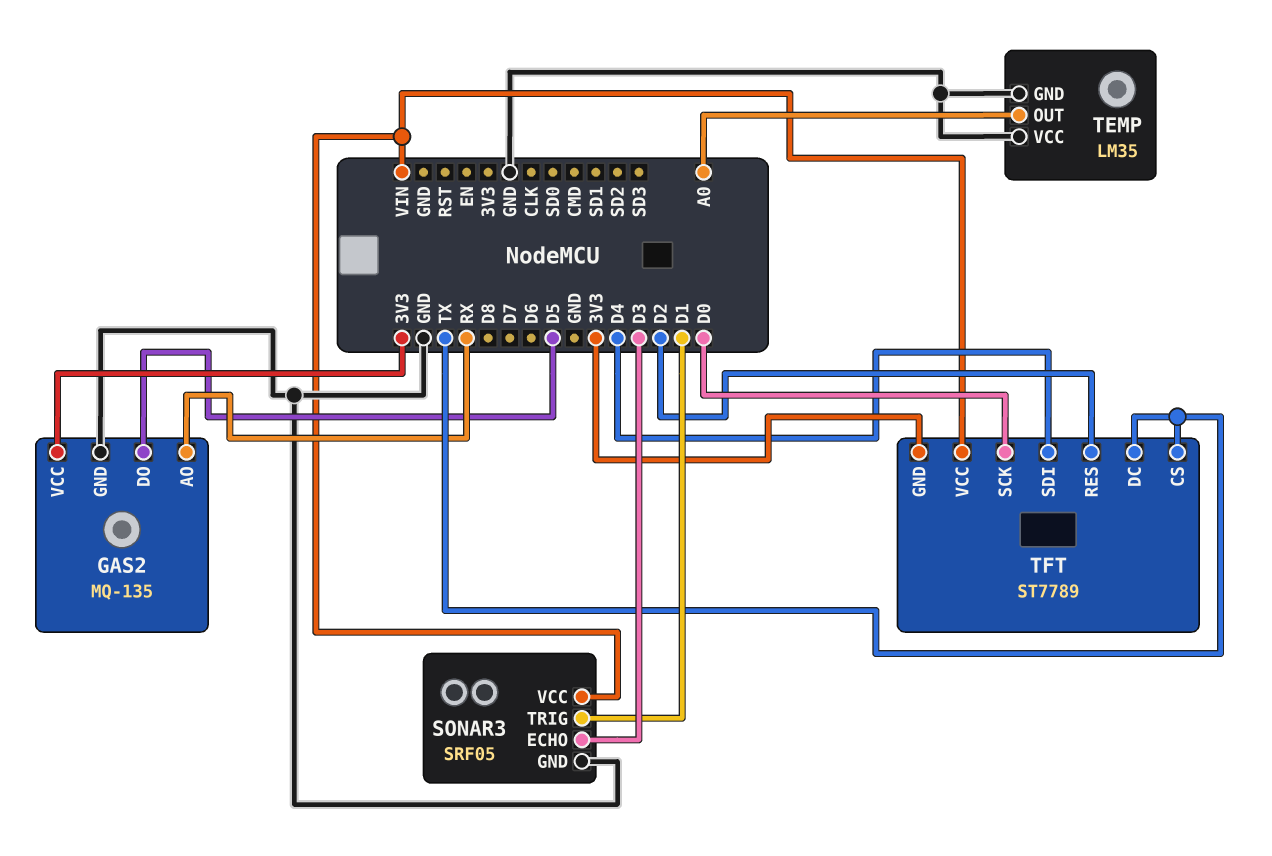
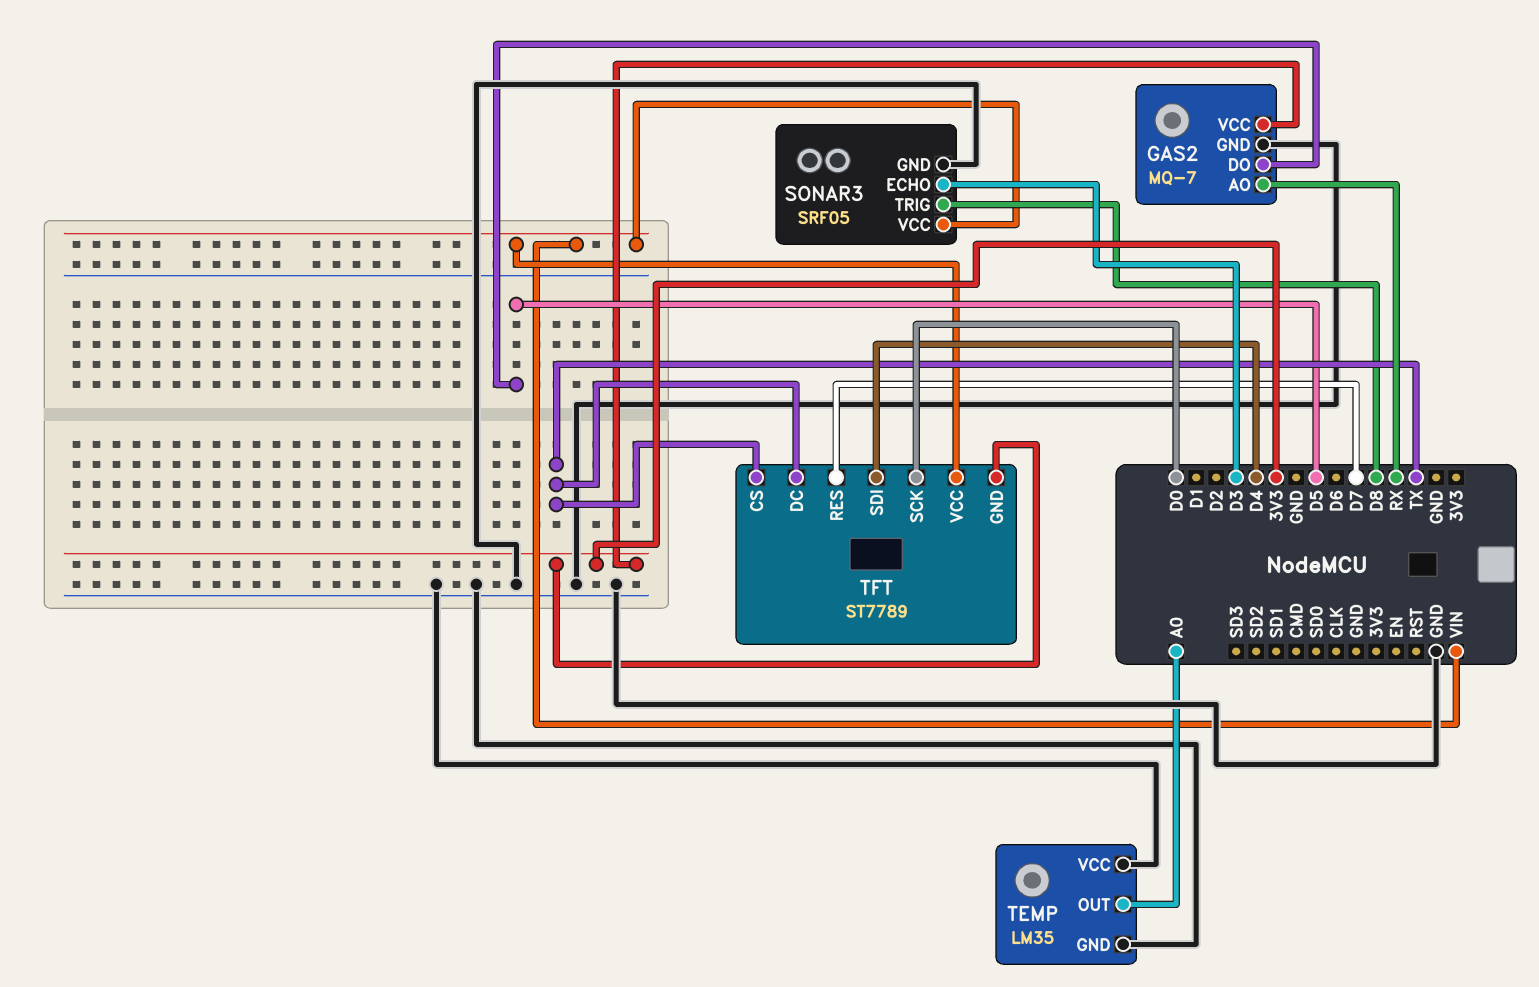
GAS2: MQ-135 -> MQ-7
SONAR3 pin TRIG: D1 -> D8
TFT pin RES: D2 -> D7

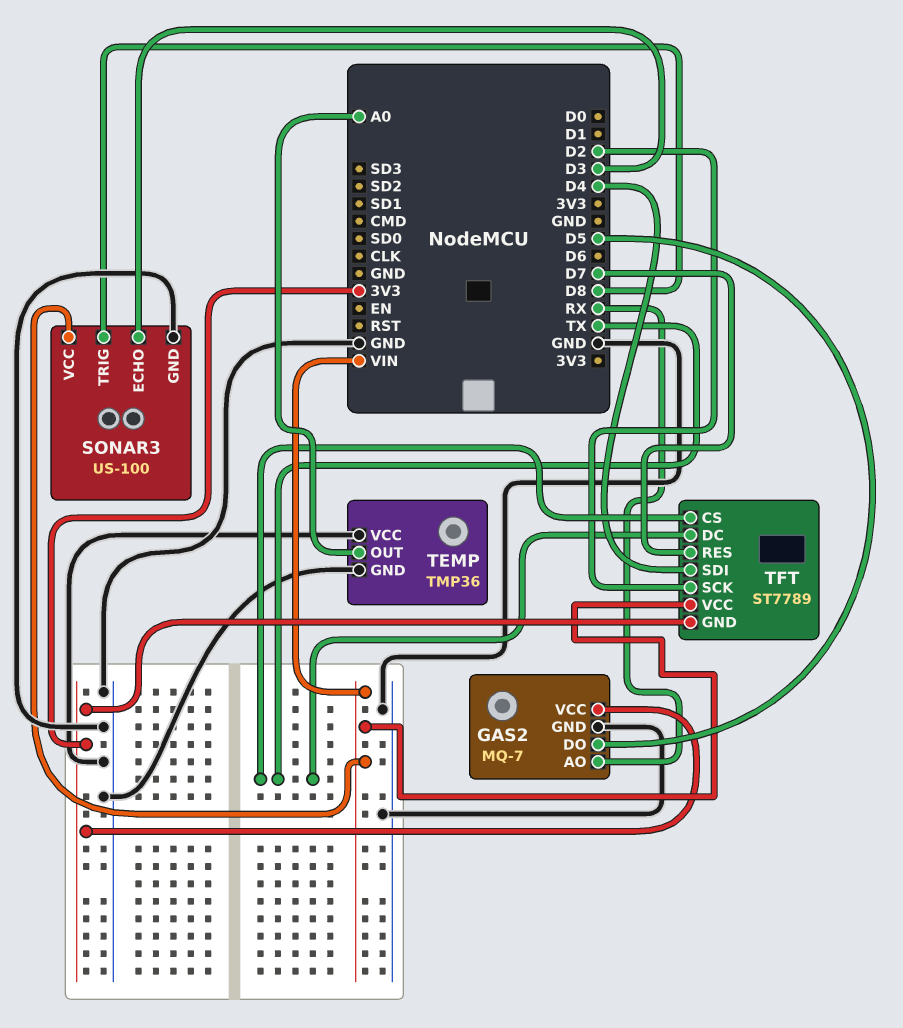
SONAR3: SRF05 -> US-100
TEMP: LM35 -> TMP36
TFT pin SCK: D0 -> D2

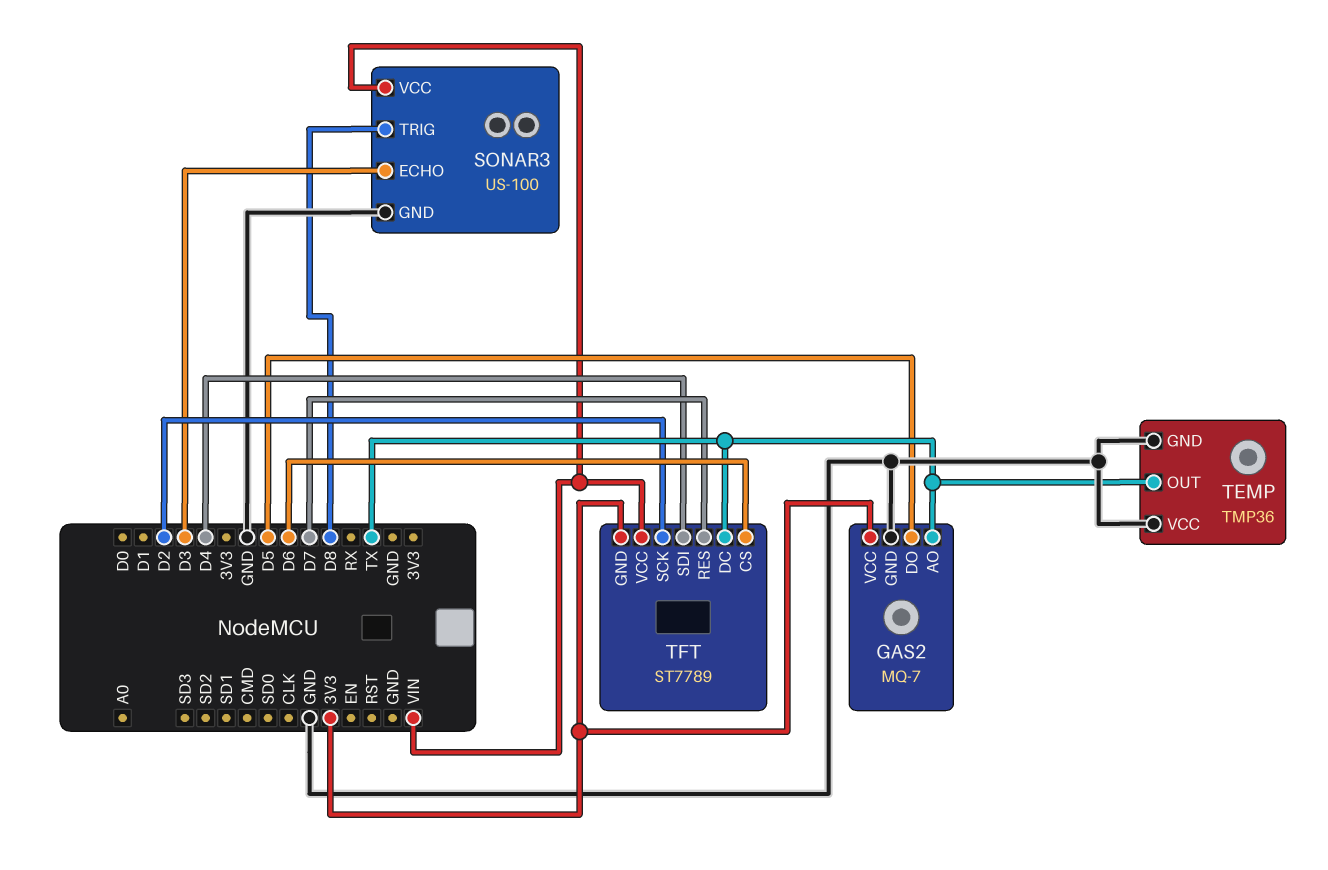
GAS2 pin AO: RX -> TX
TEMP pin OUT: A0 -> TX
TFT pin CS: TX -> D6

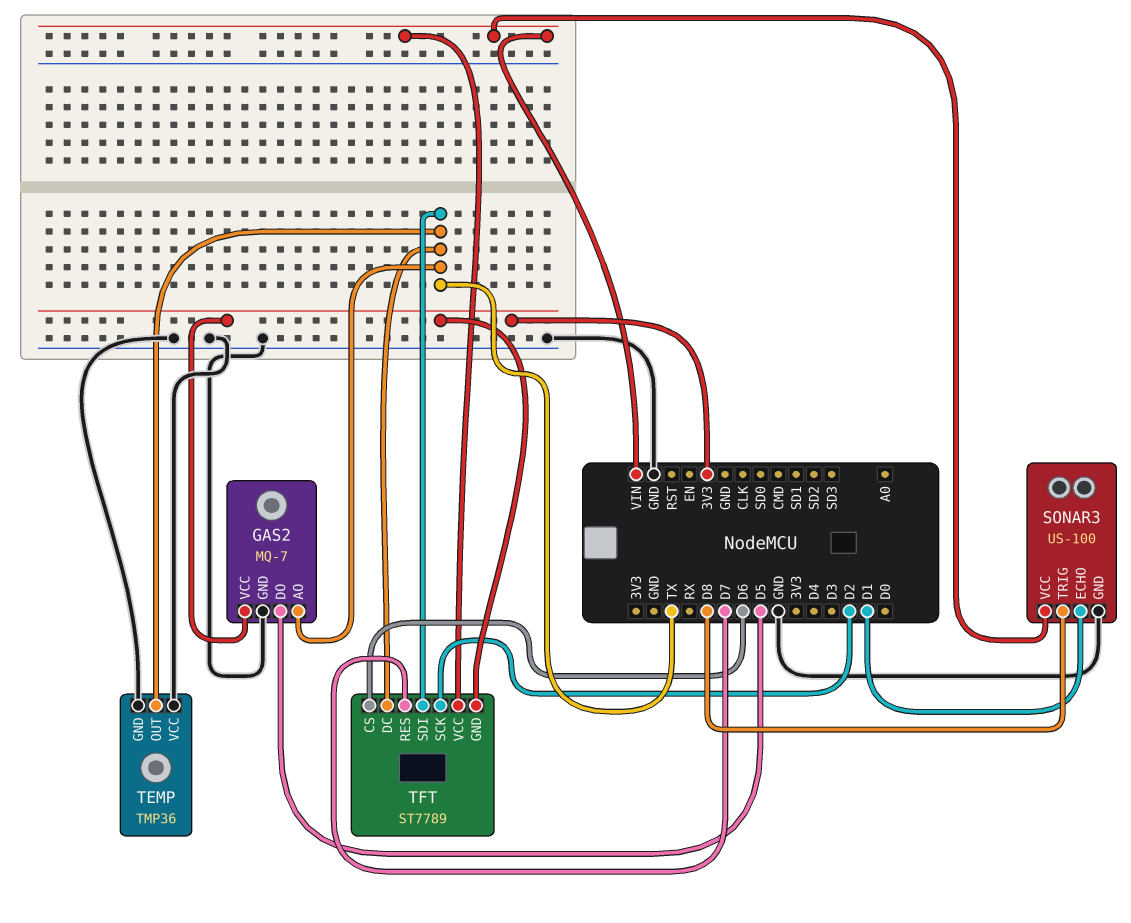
SONAR3 pin ECHO: D3 -> D1
TFT pin SDI: D4 -> TX

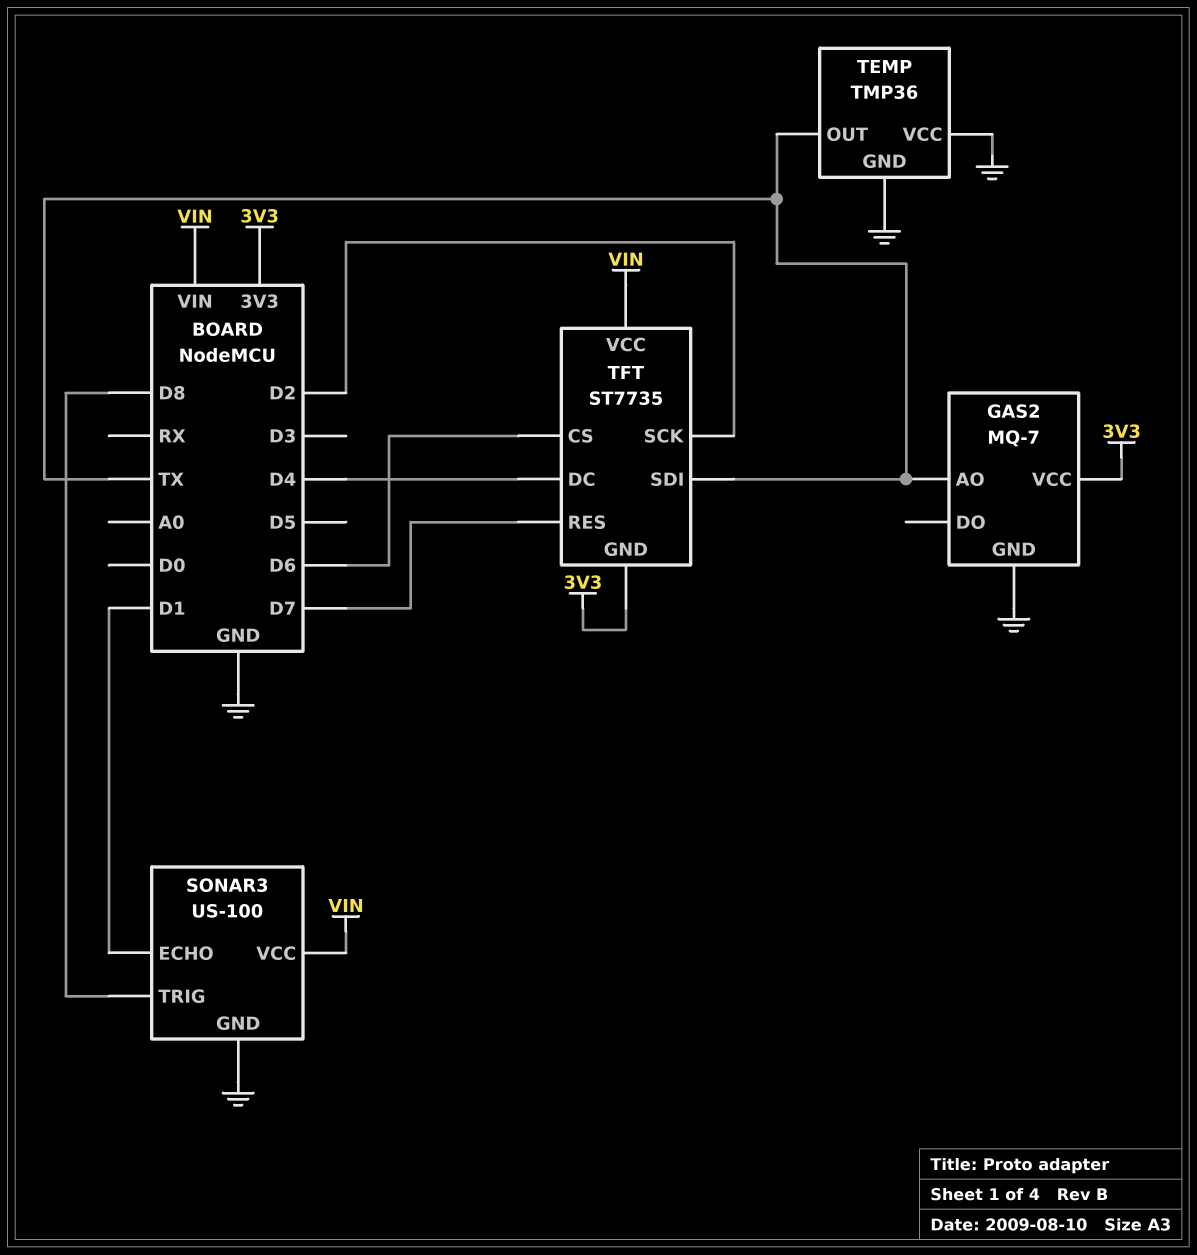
GAS2 pin DO: D5 -> none
TFT: ST7789 -> ST7735
TFT pin DC: TX -> D4

